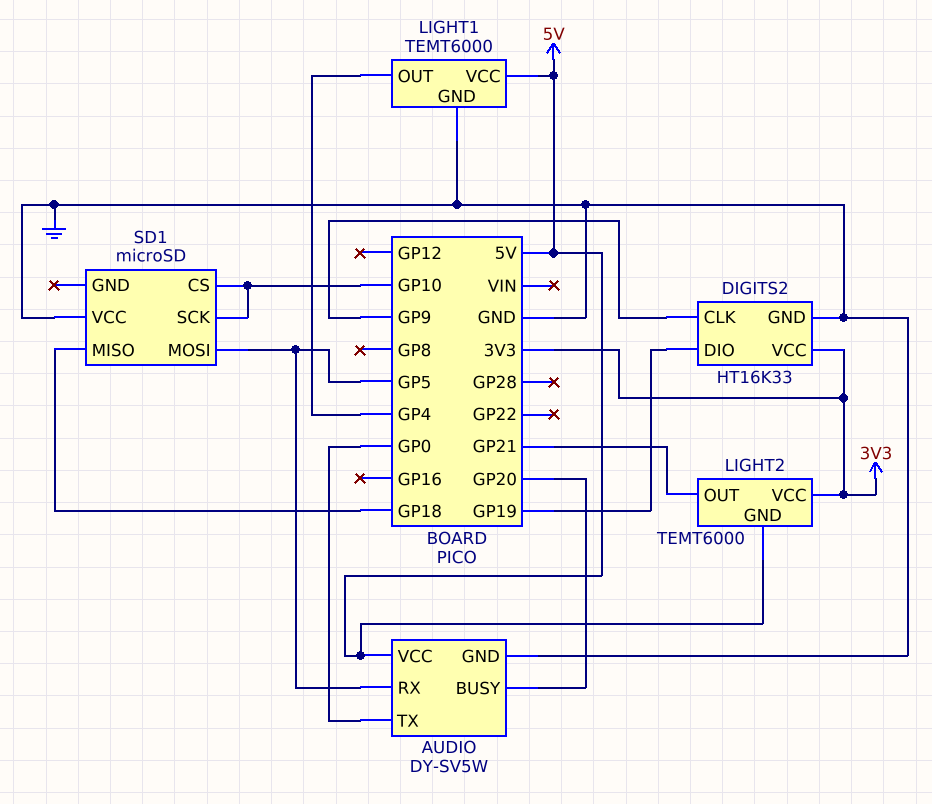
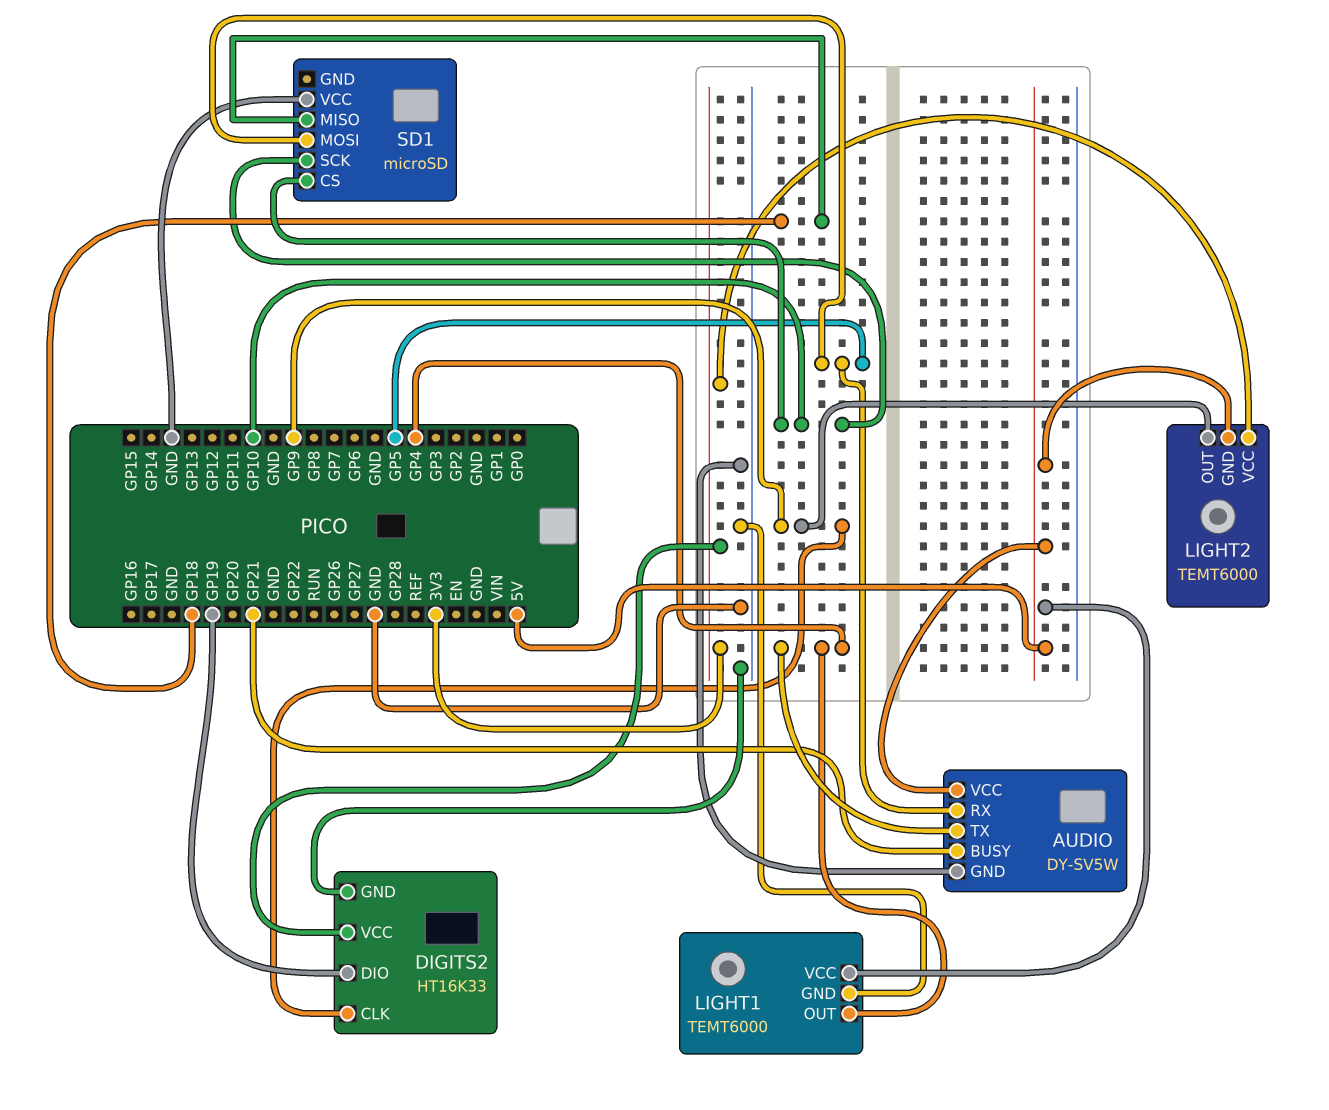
AUDIO pin BUSY: GP20 -> GP21
AUDIO pin TX: GP0 -> GP4
LIGHT2 pin OUT: GP21 -> GP9

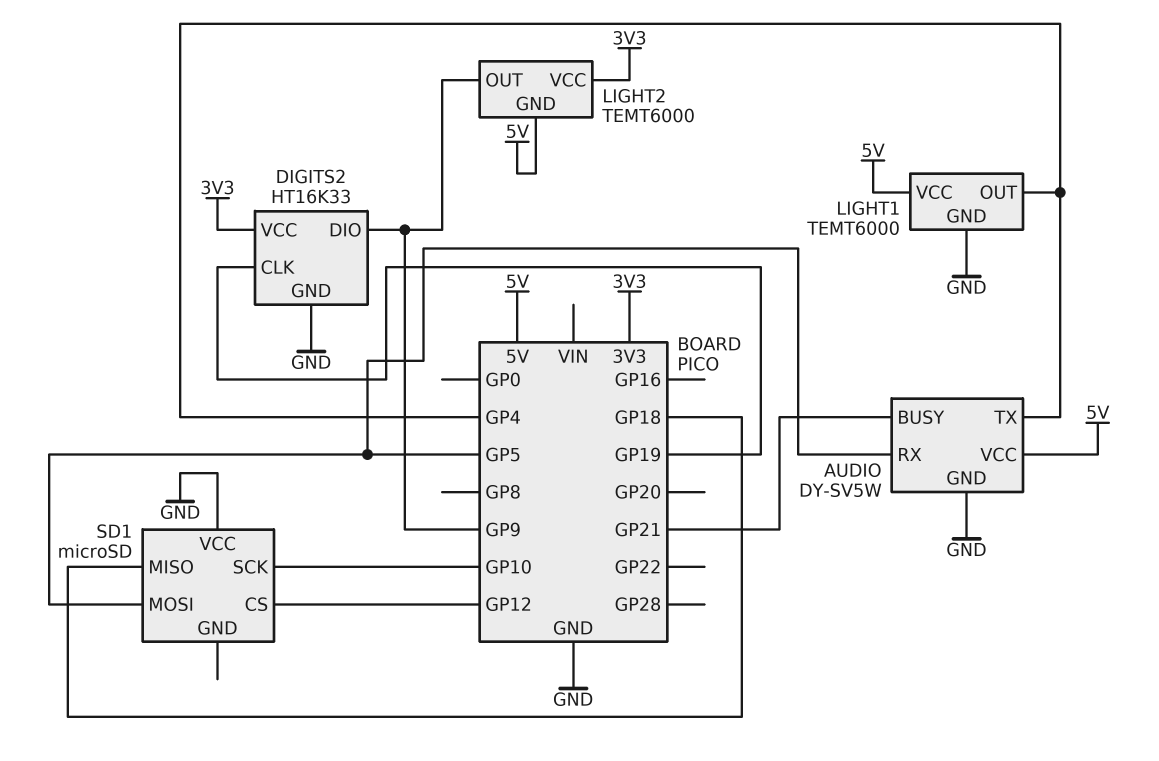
DIGITS2 pin CLK: GP9 -> GP19
DIGITS2 pin DIO: GP19 -> GP9
SD1 pin CS: GP10 -> GP12

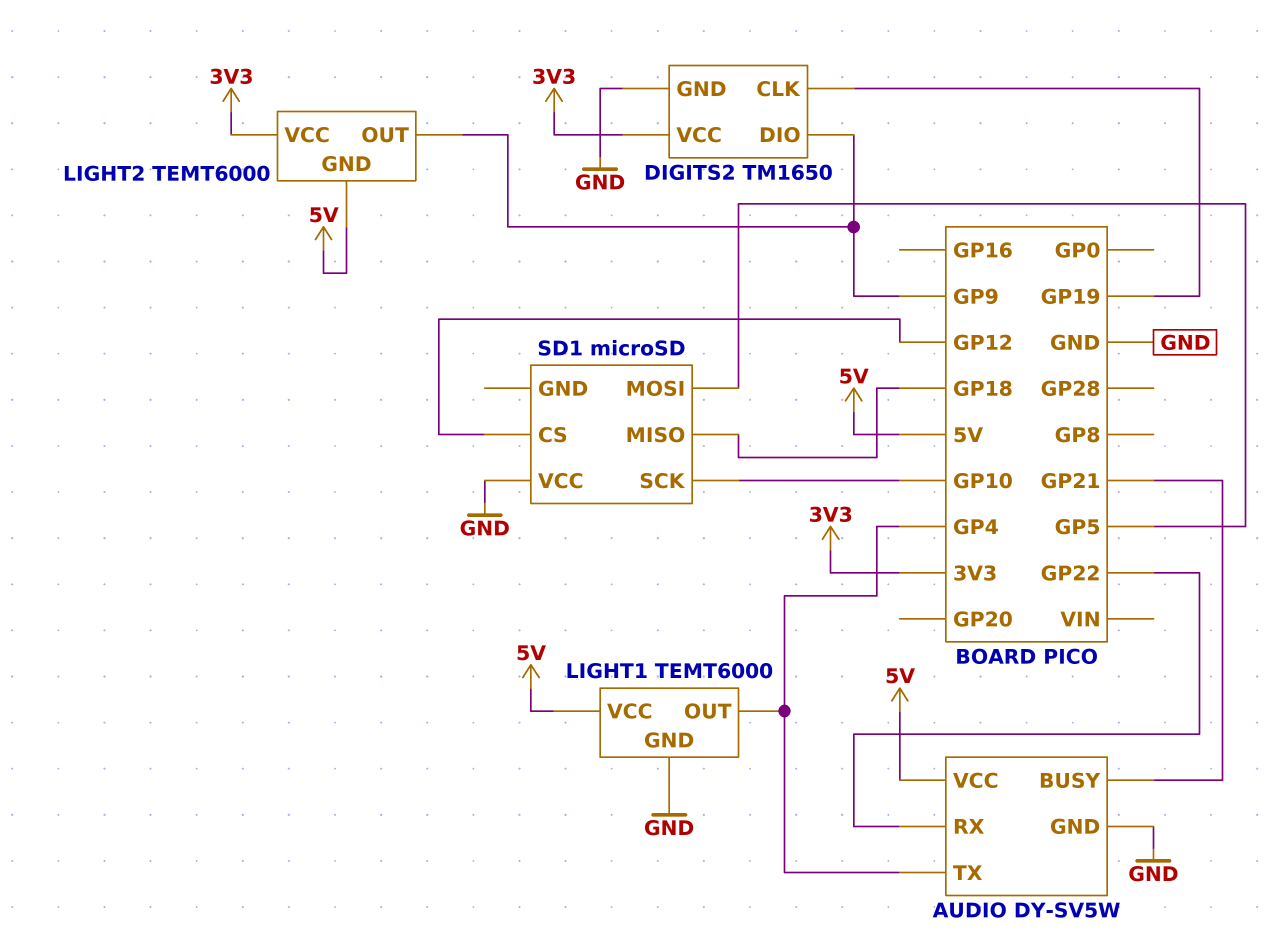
AUDIO pin RX: GP5 -> GP22
DIGITS2: HT16K33 -> TM1650

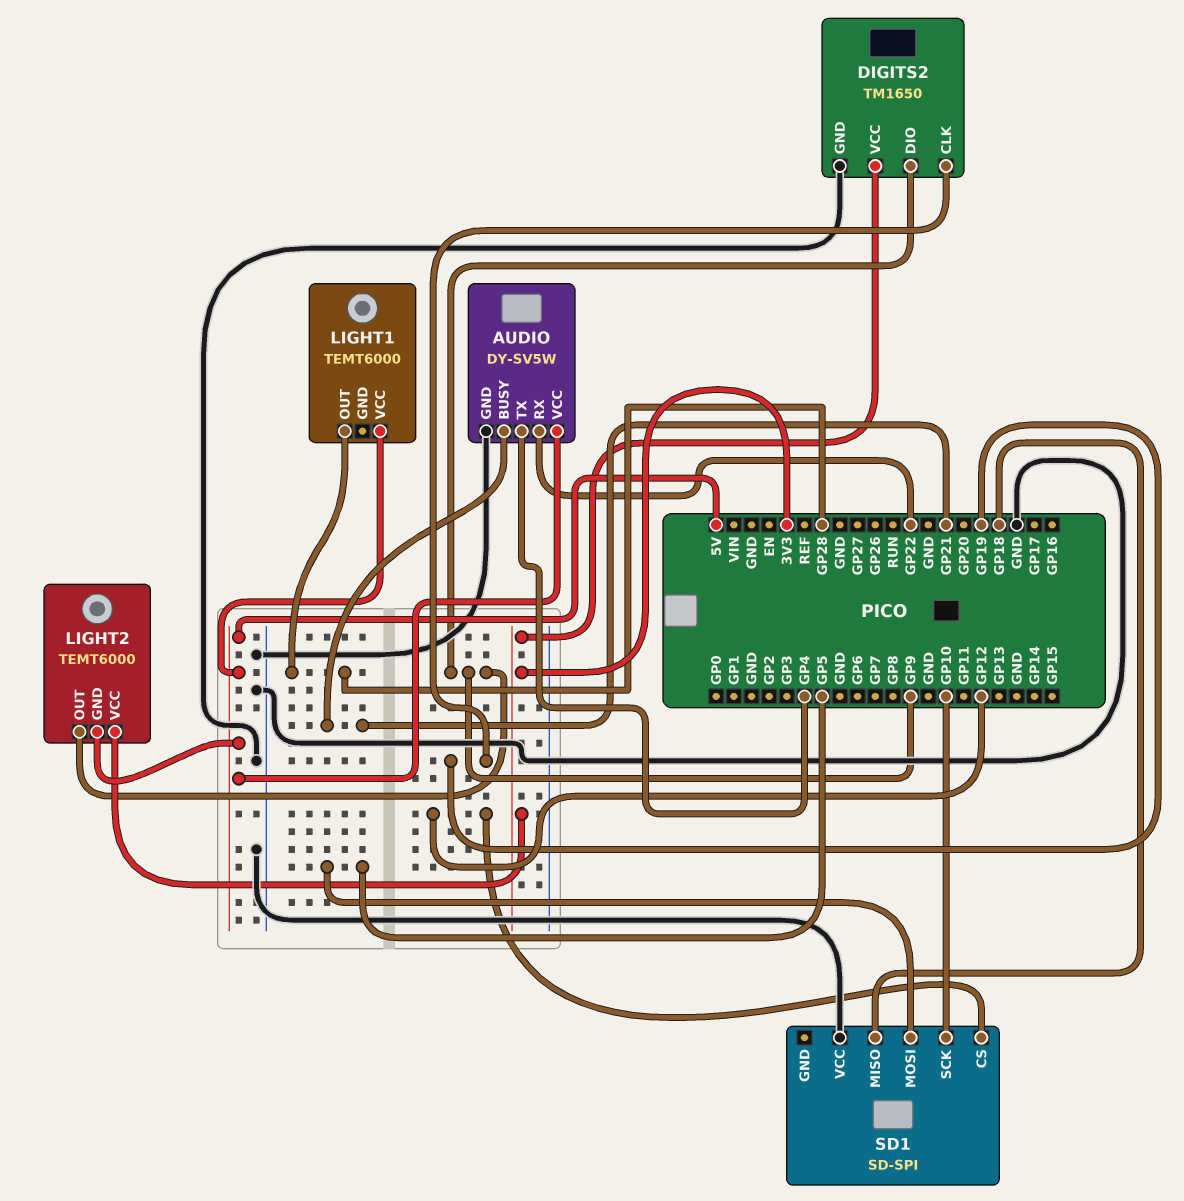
LIGHT1 pin GND: GND -> none
LIGHT1 pin OUT: GP4 -> GP28
SD1: microSD -> SD-SPI

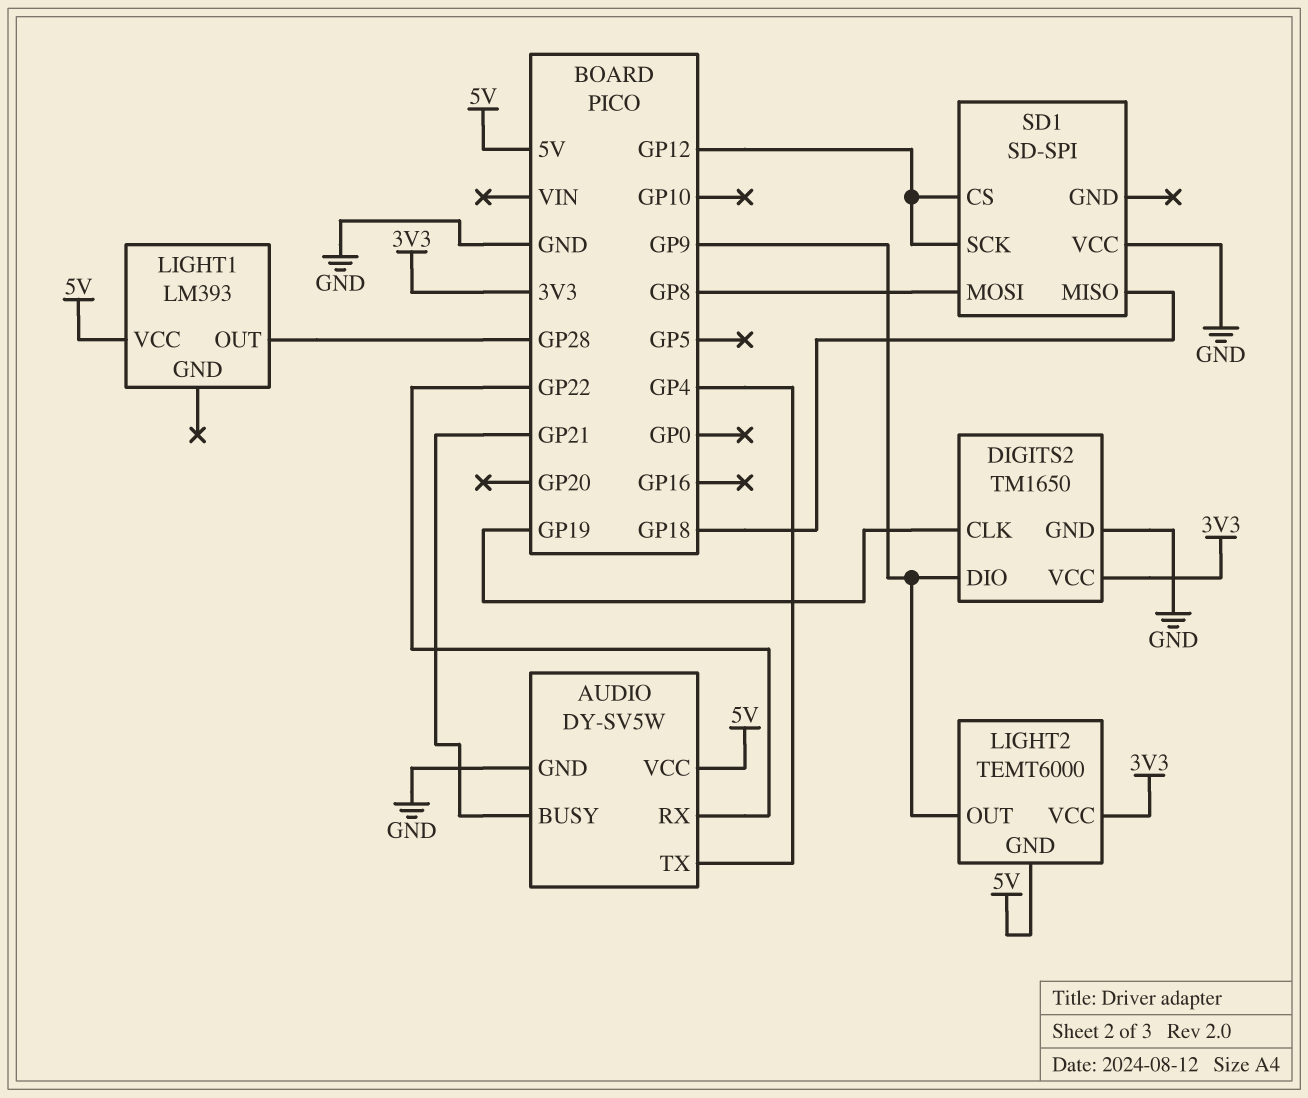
LIGHT1: TEMT6000 -> LM393
SD1 pin MOSI: GP5 -> GP8
SD1 pin SCK: GP10 -> GP12

